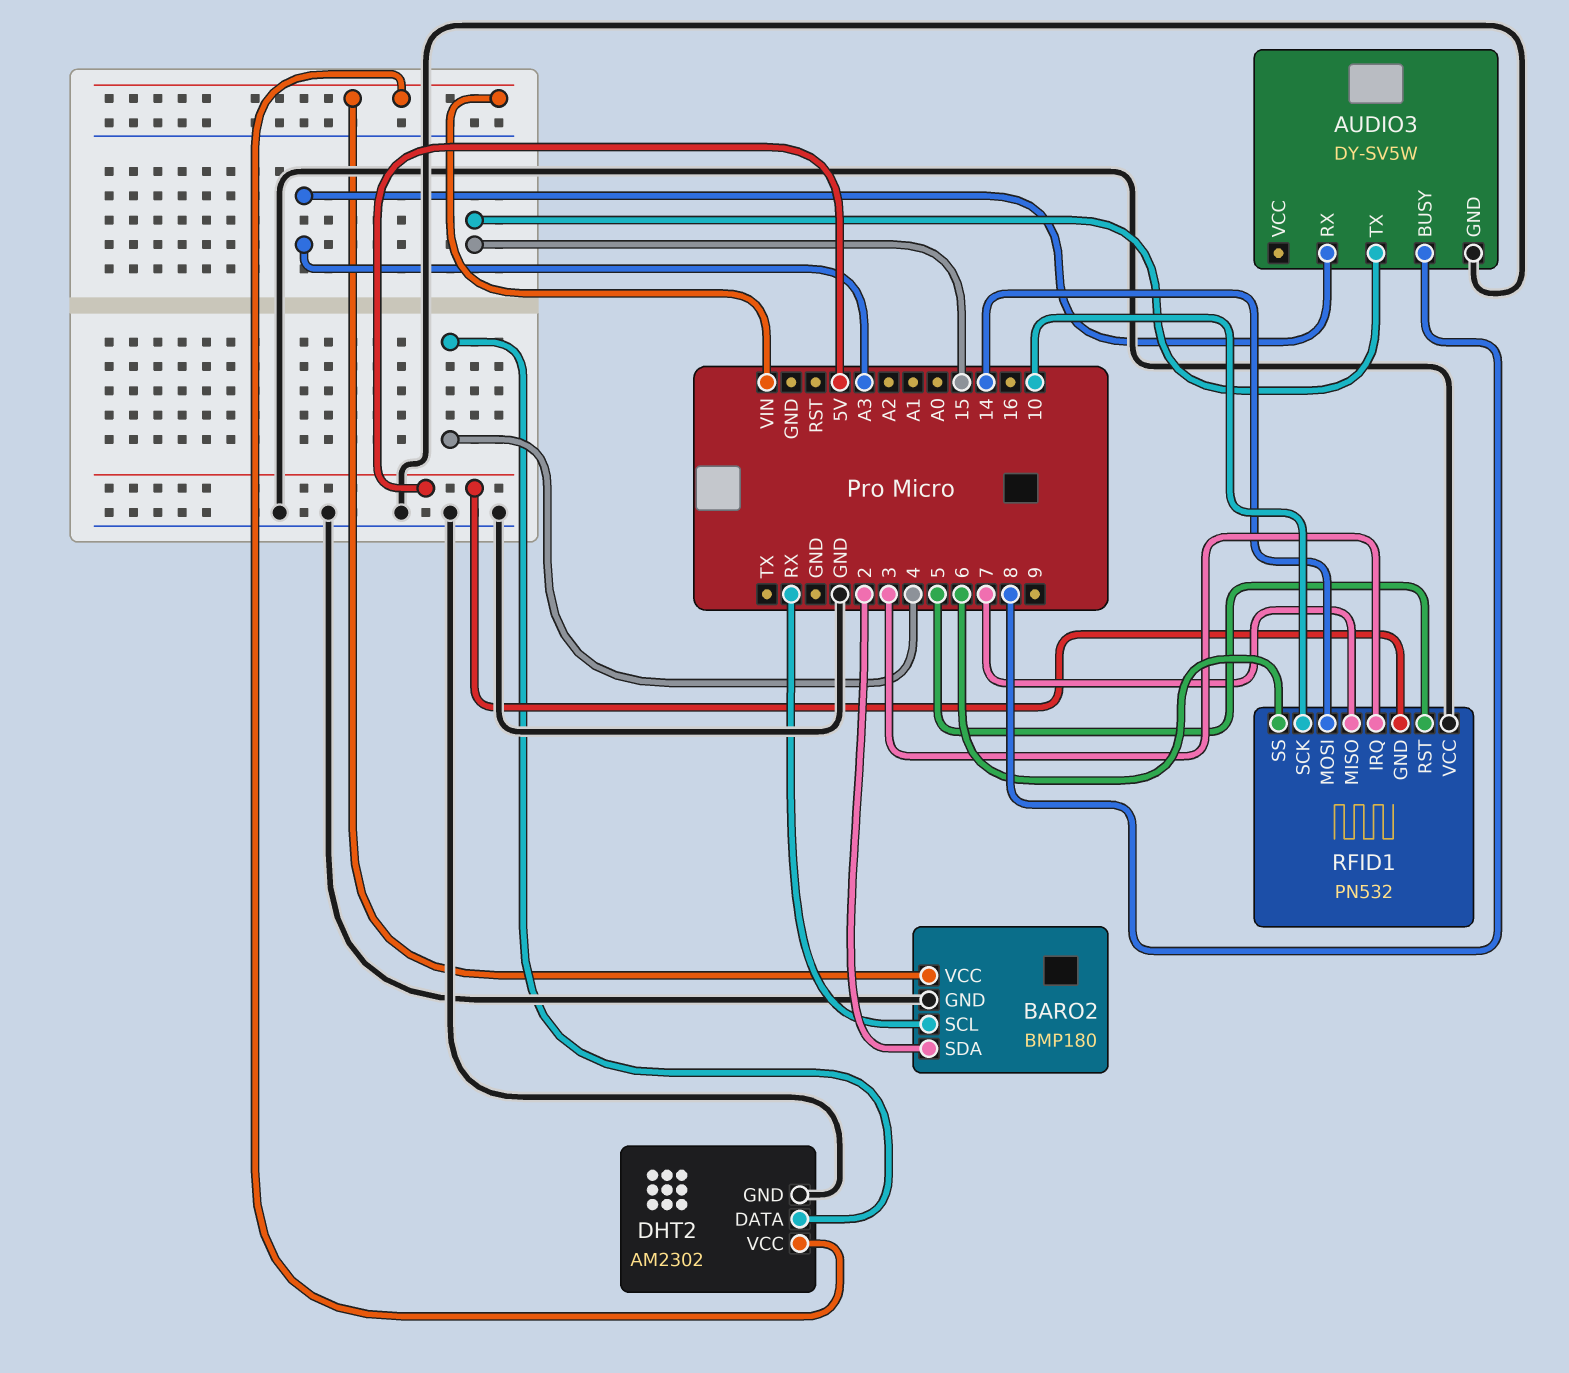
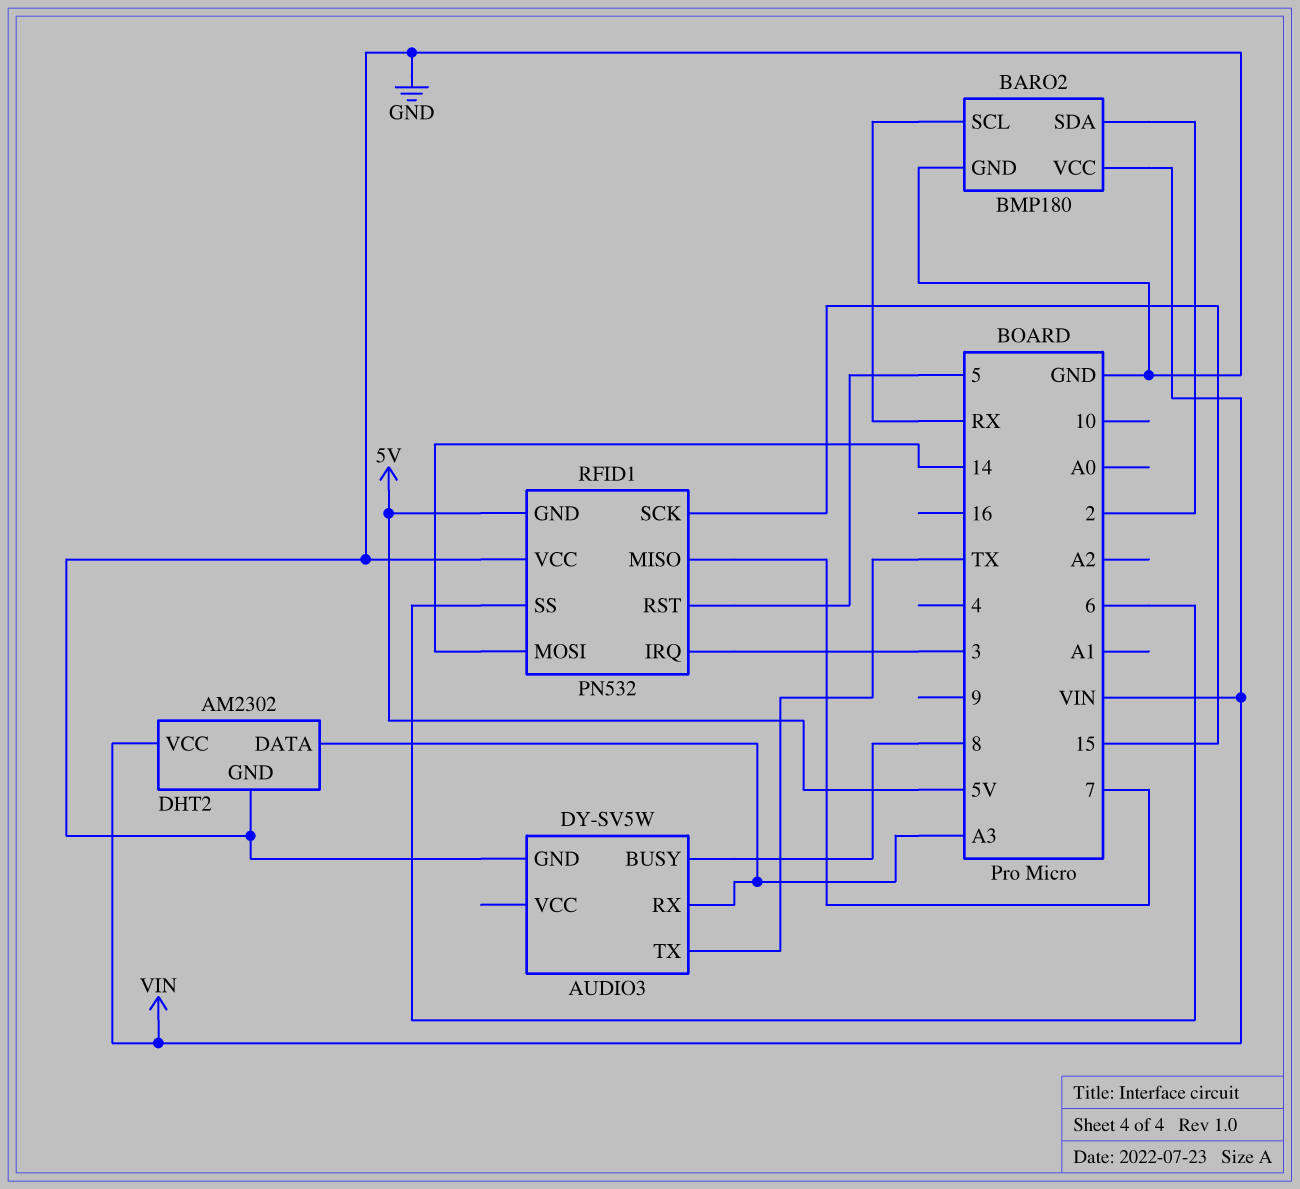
AUDIO3 pin TX: 15 -> TX
DHT2 pin DATA: 4 -> A3
RFID1 pin SCK: 10 -> 15

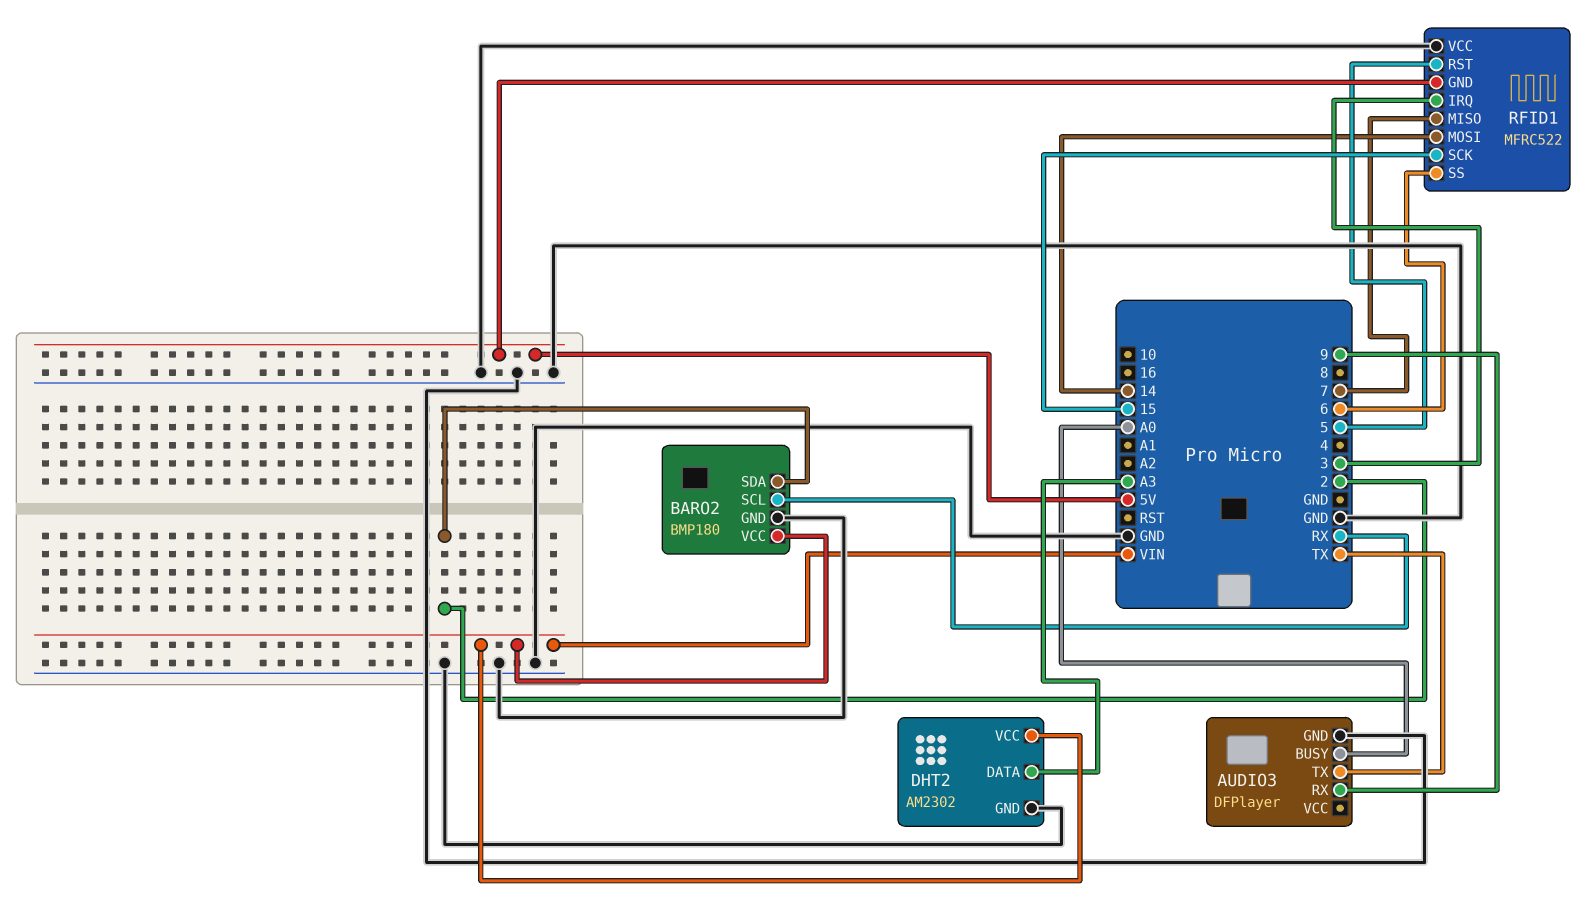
AUDIO3: DY-SV5W -> DFPlayer
AUDIO3 pin BUSY: 8 -> A0
AUDIO3 pin RX: A3 -> 9
RFID1: PN532 -> MFRC522

